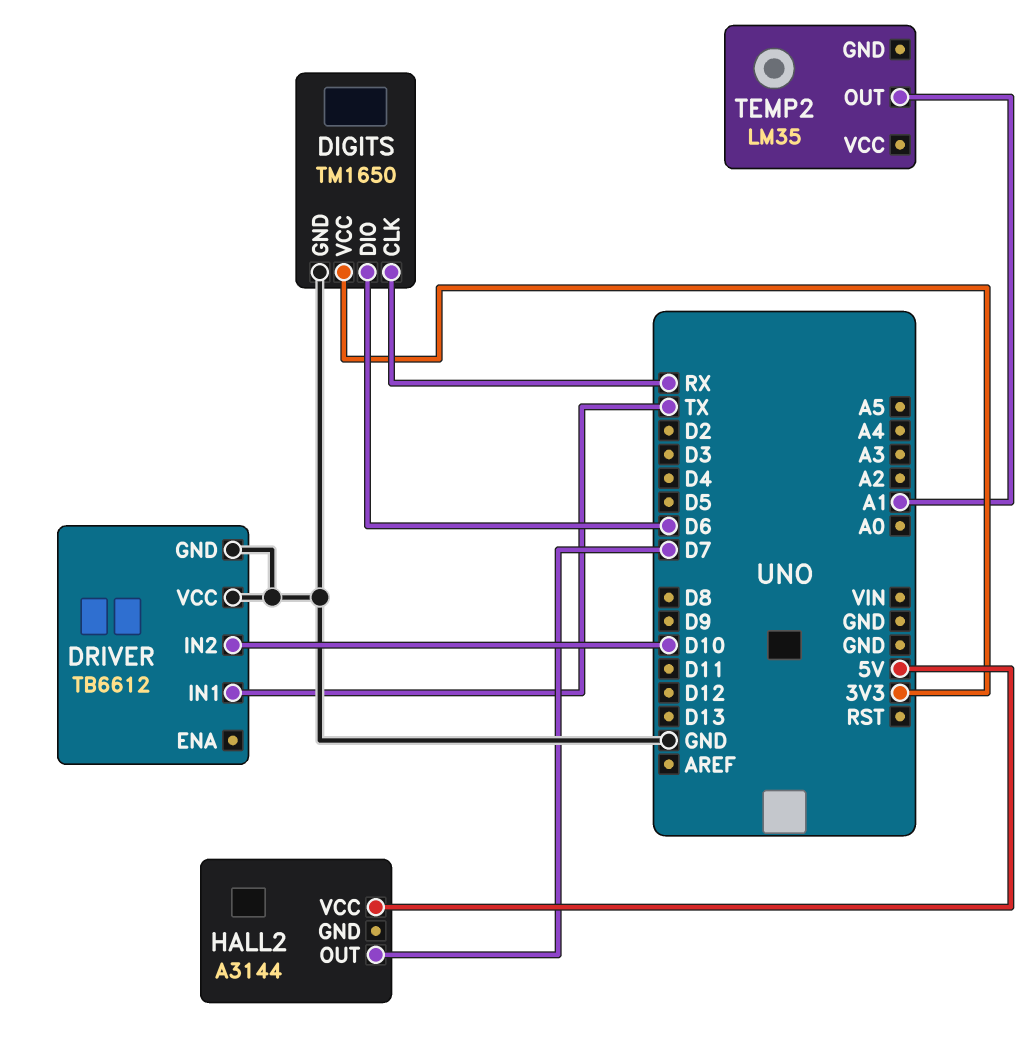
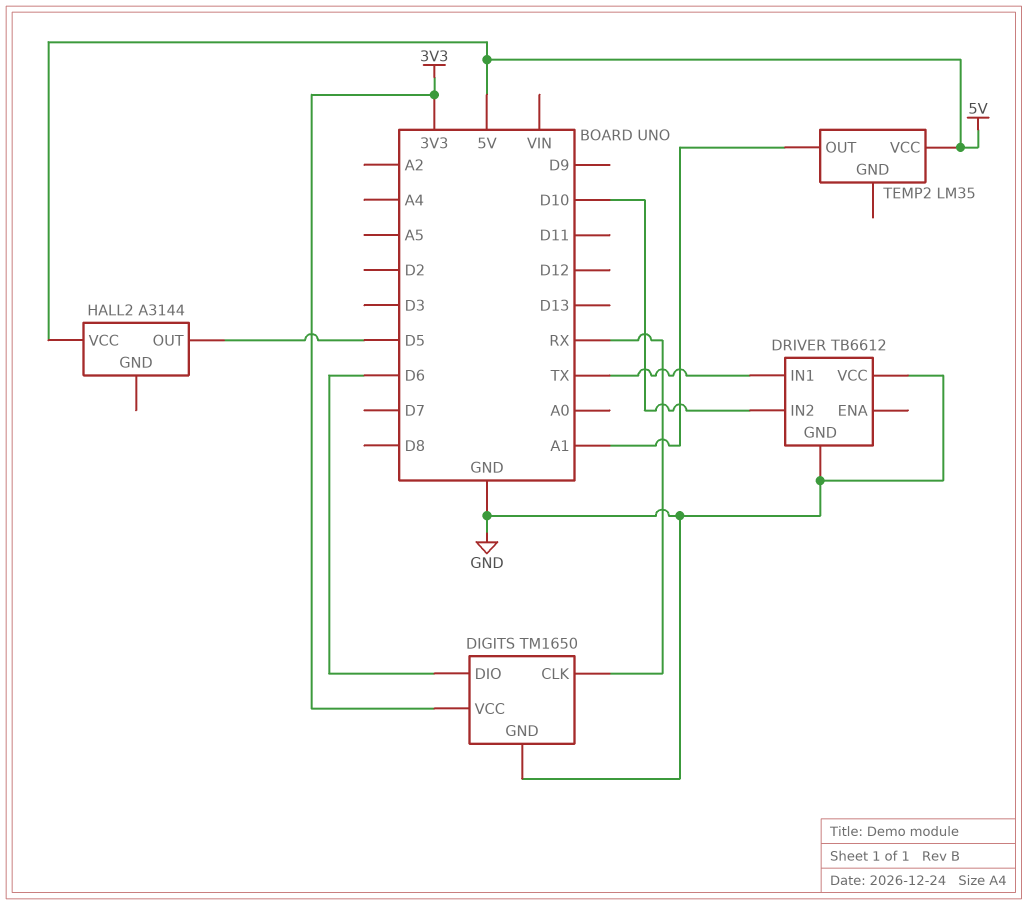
HALL2 pin OUT: D7 -> D5
TEMP2 pin VCC: none -> 5V

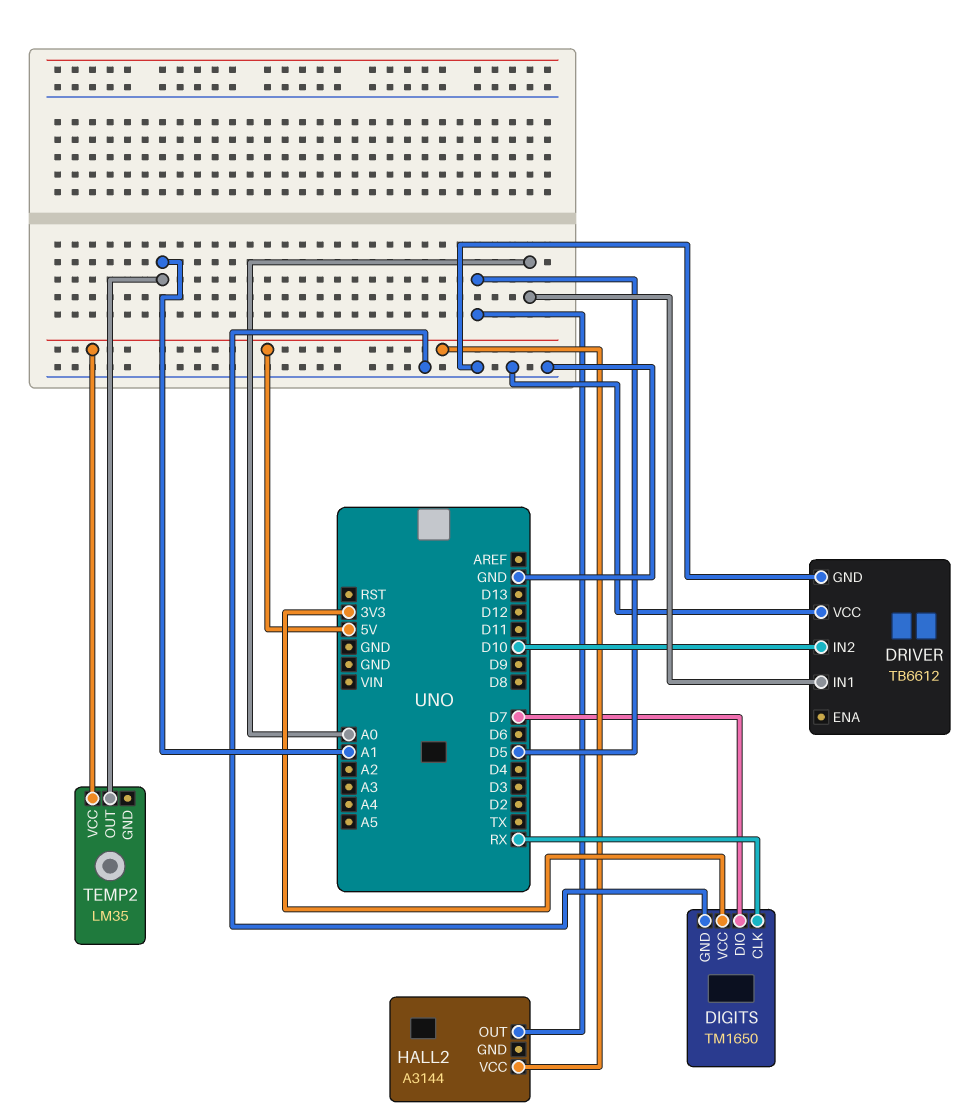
DIGITS pin DIO: D6 -> D7
DRIVER pin IN1: TX -> A0

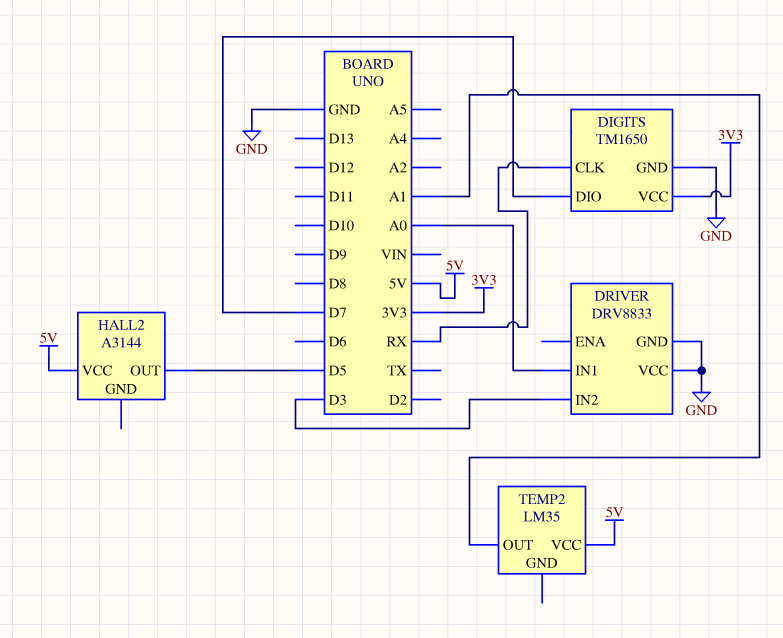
DRIVER: TB6612 -> DRV8833
DRIVER pin IN2: D10 -> D3

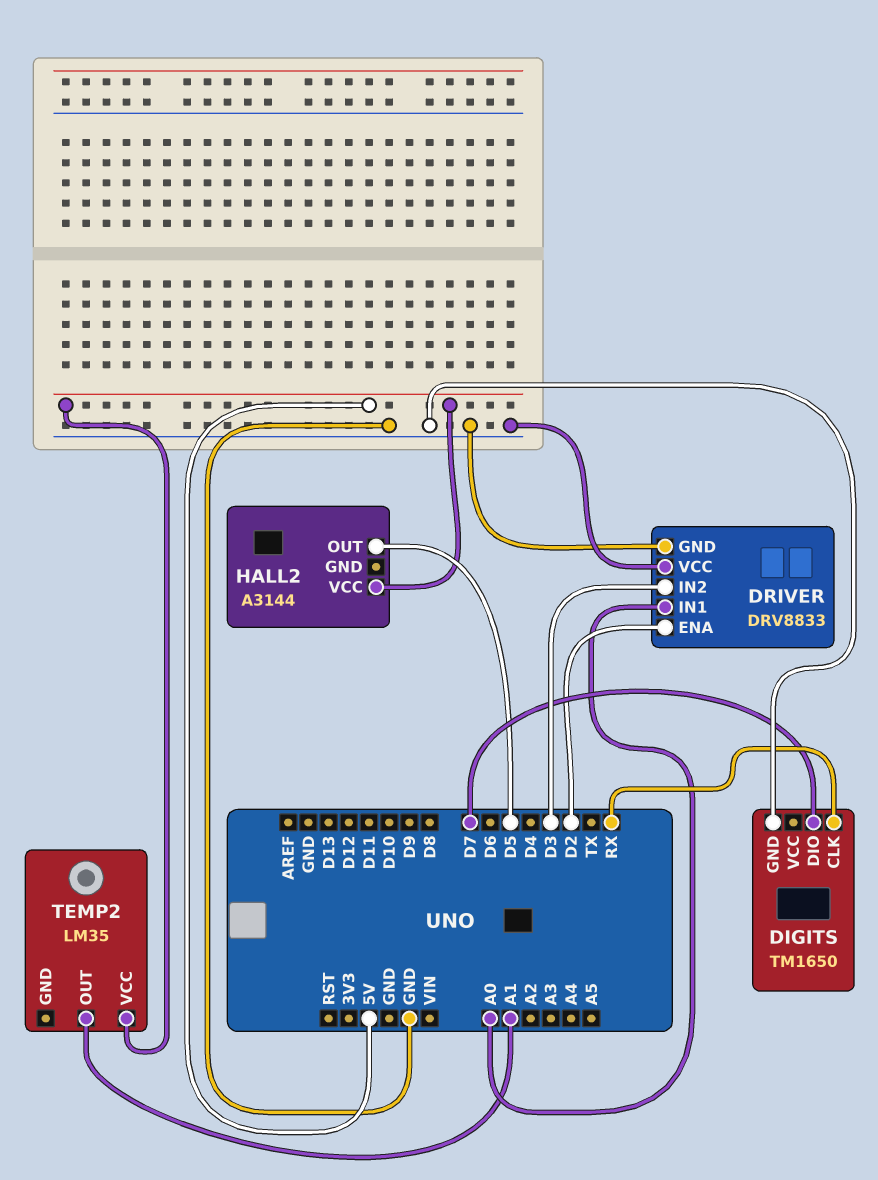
DIGITS pin VCC: 3V3 -> none
DRIVER pin ENA: none -> D2

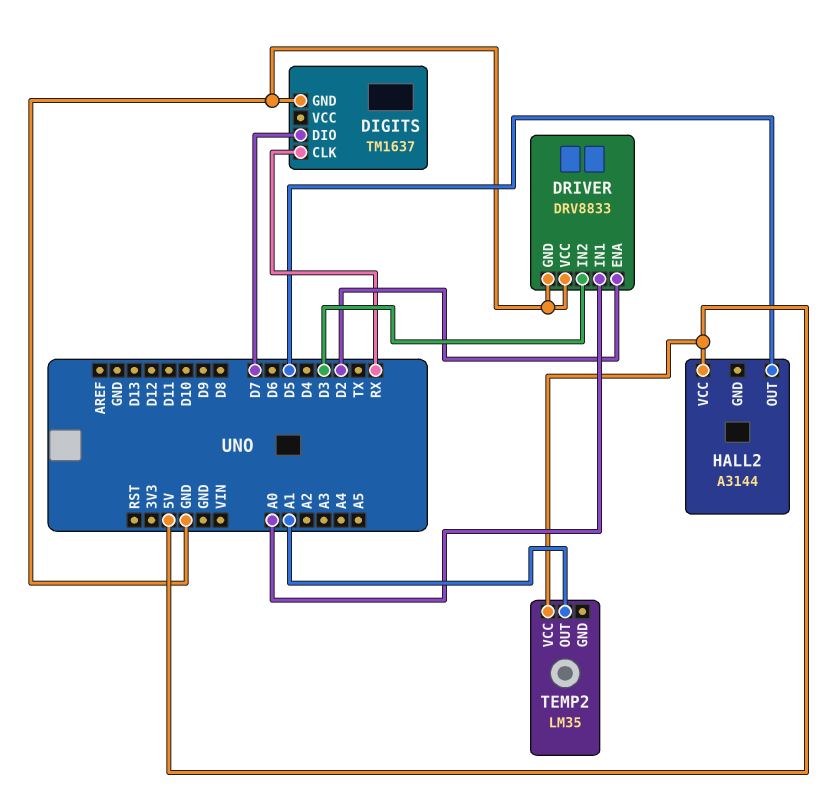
DIGITS: TM1650 -> TM1637

